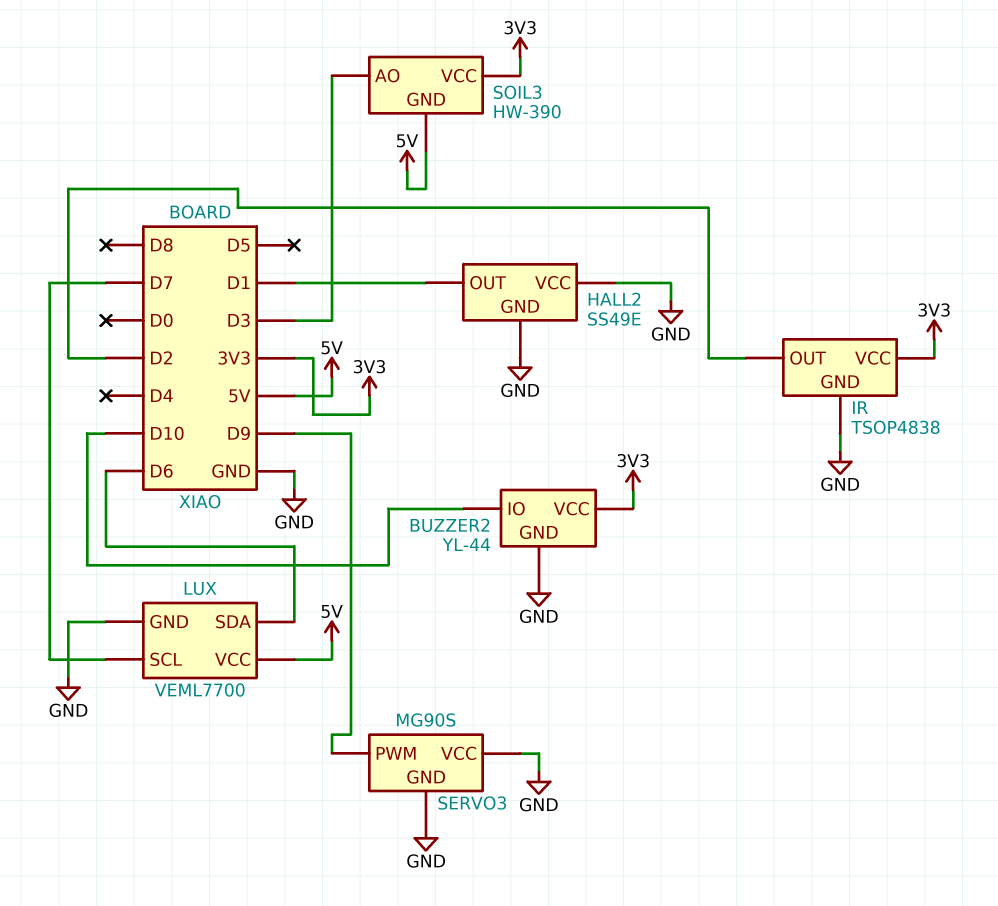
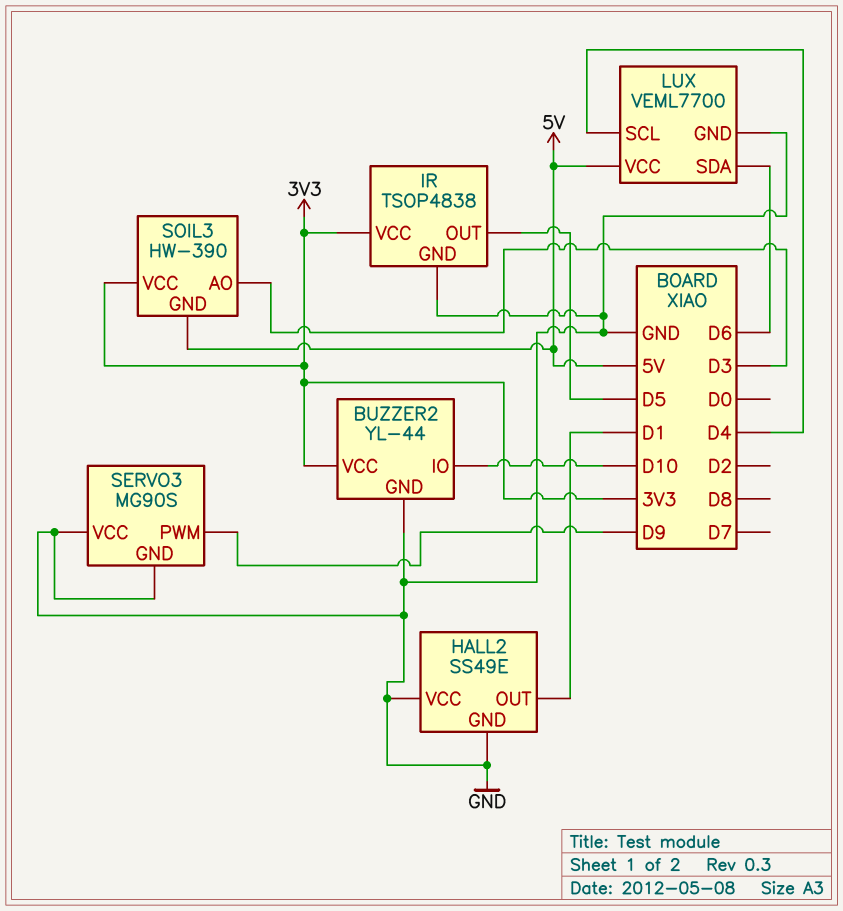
IR pin OUT: D2 -> D5
LUX pin SCL: D7 -> D4

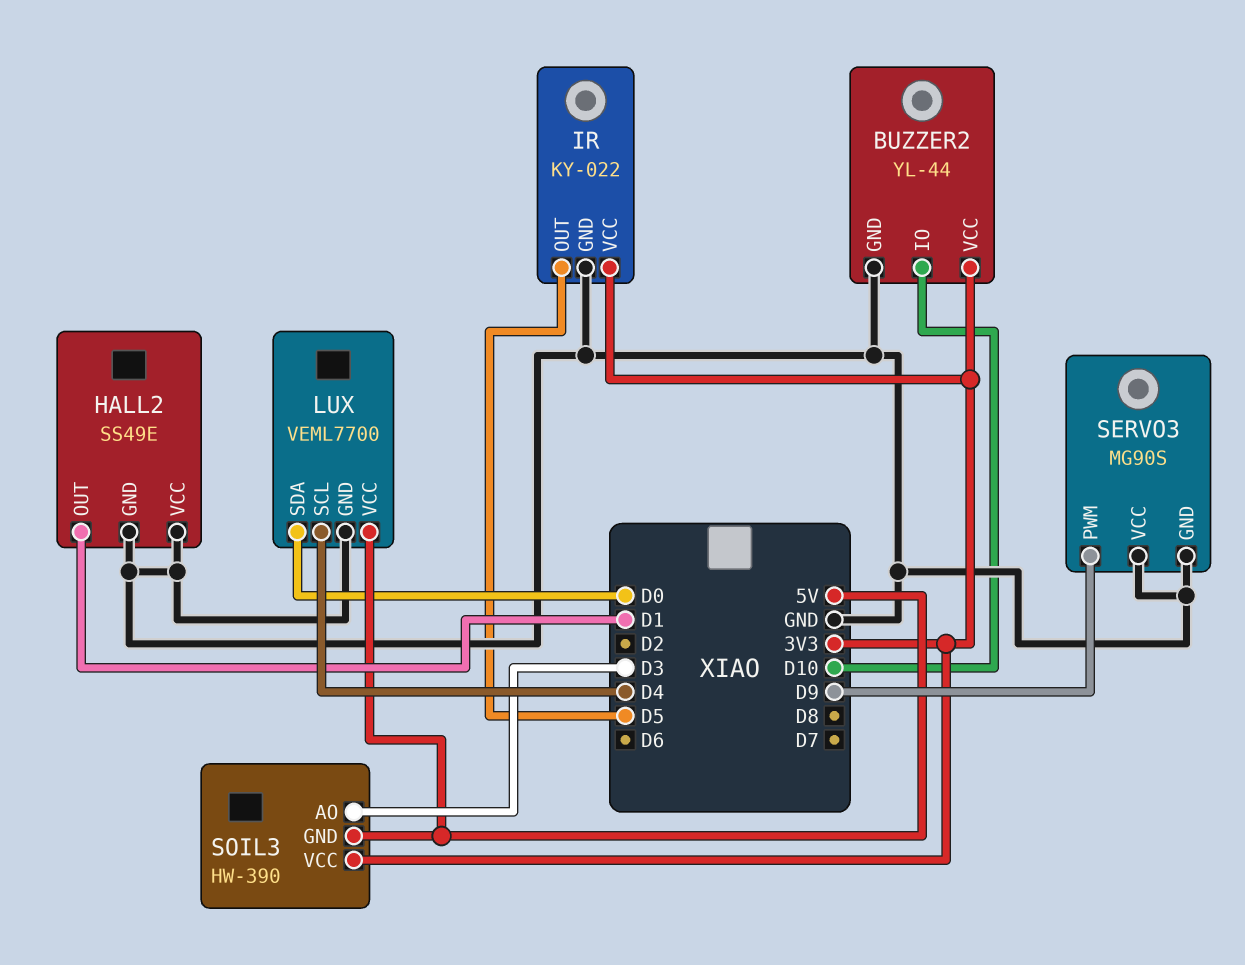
IR: TSOP4838 -> KY-022
LUX pin SDA: D6 -> D0

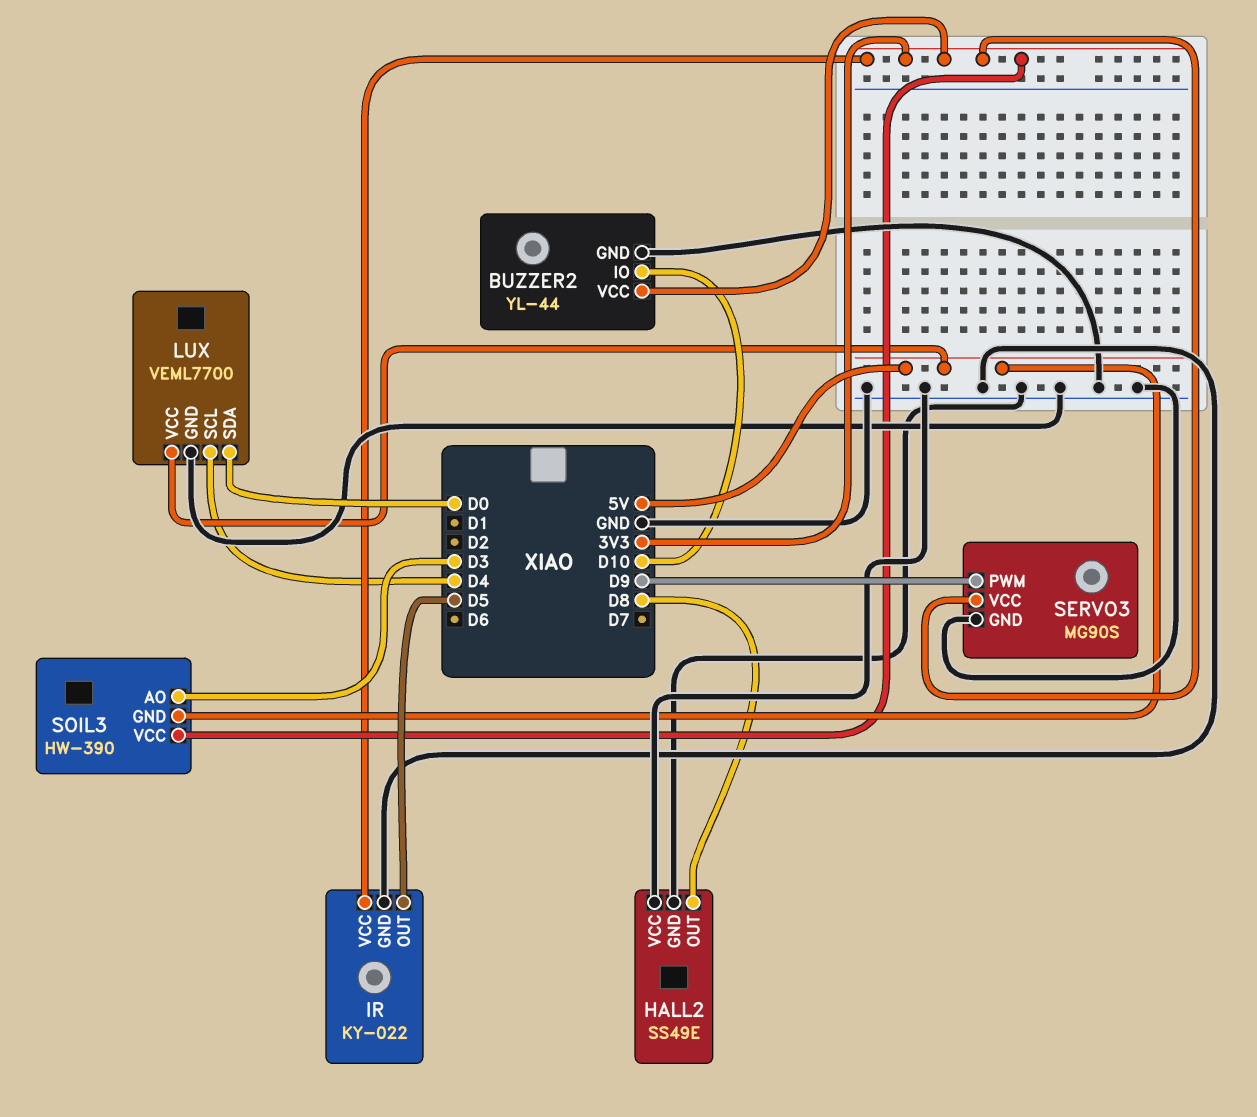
HALL2 pin OUT: D1 -> D8
SERVO3 pin VCC: GND -> 3V3

